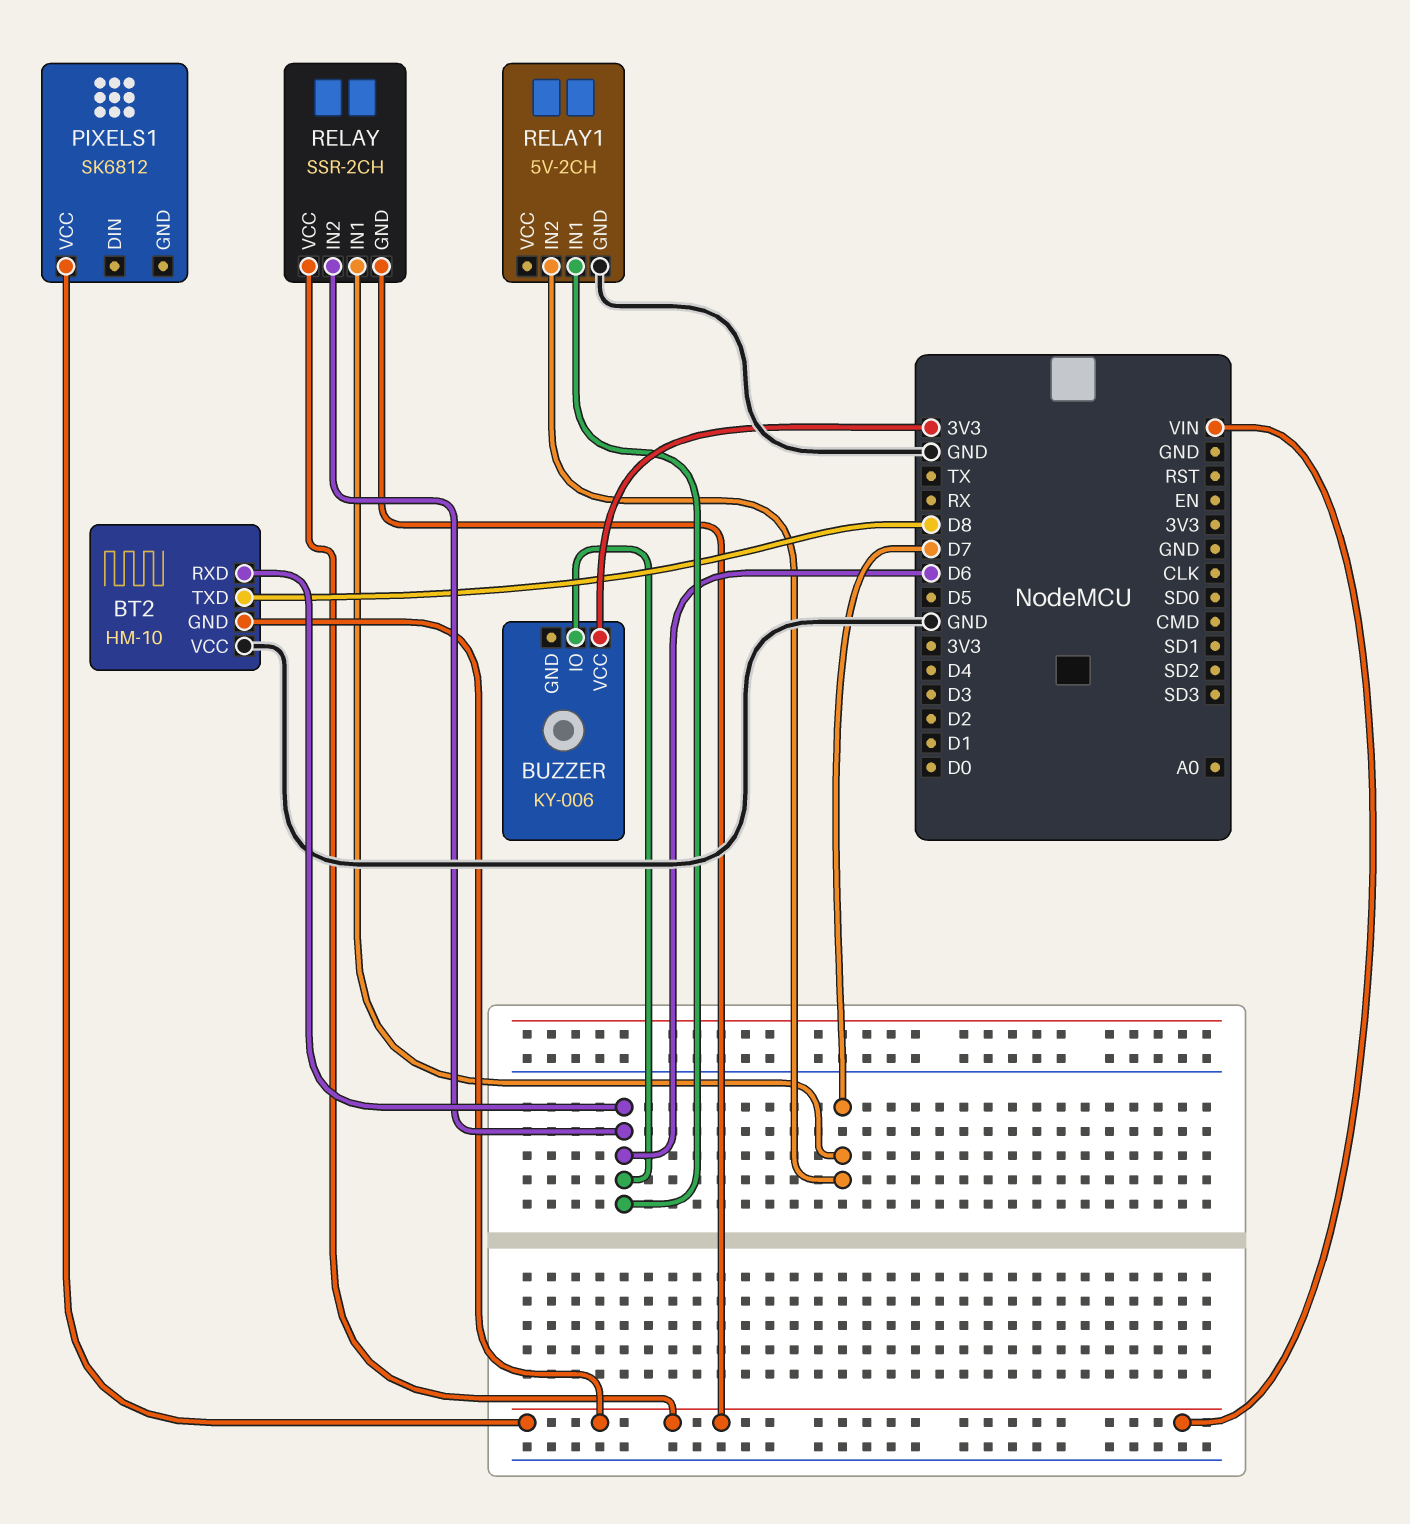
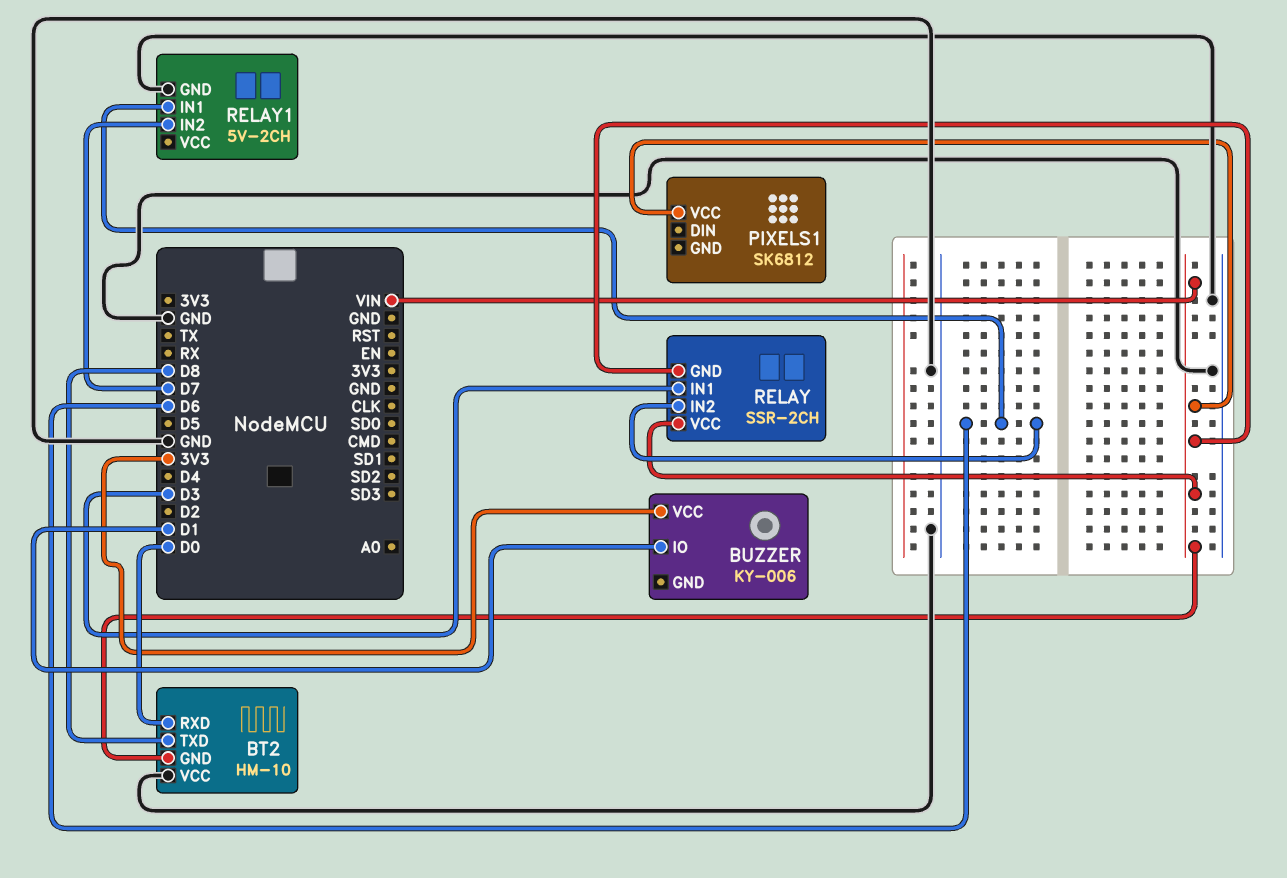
BT2 pin RXD: D6 -> D0
BUZZER pin IO: D6 -> D1
RELAY pin IN1: D7 -> D3

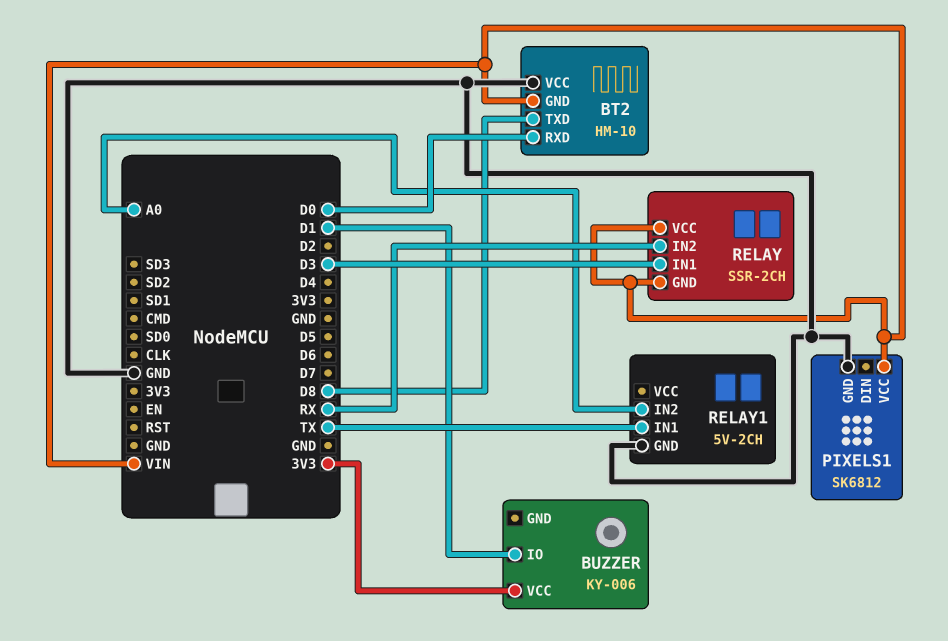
PIXELS1 pin GND: none -> GND
RELAY pin IN2: D6 -> RX
RELAY1 pin IN1: D6 -> TX
RELAY1 pin IN2: D7 -> A0

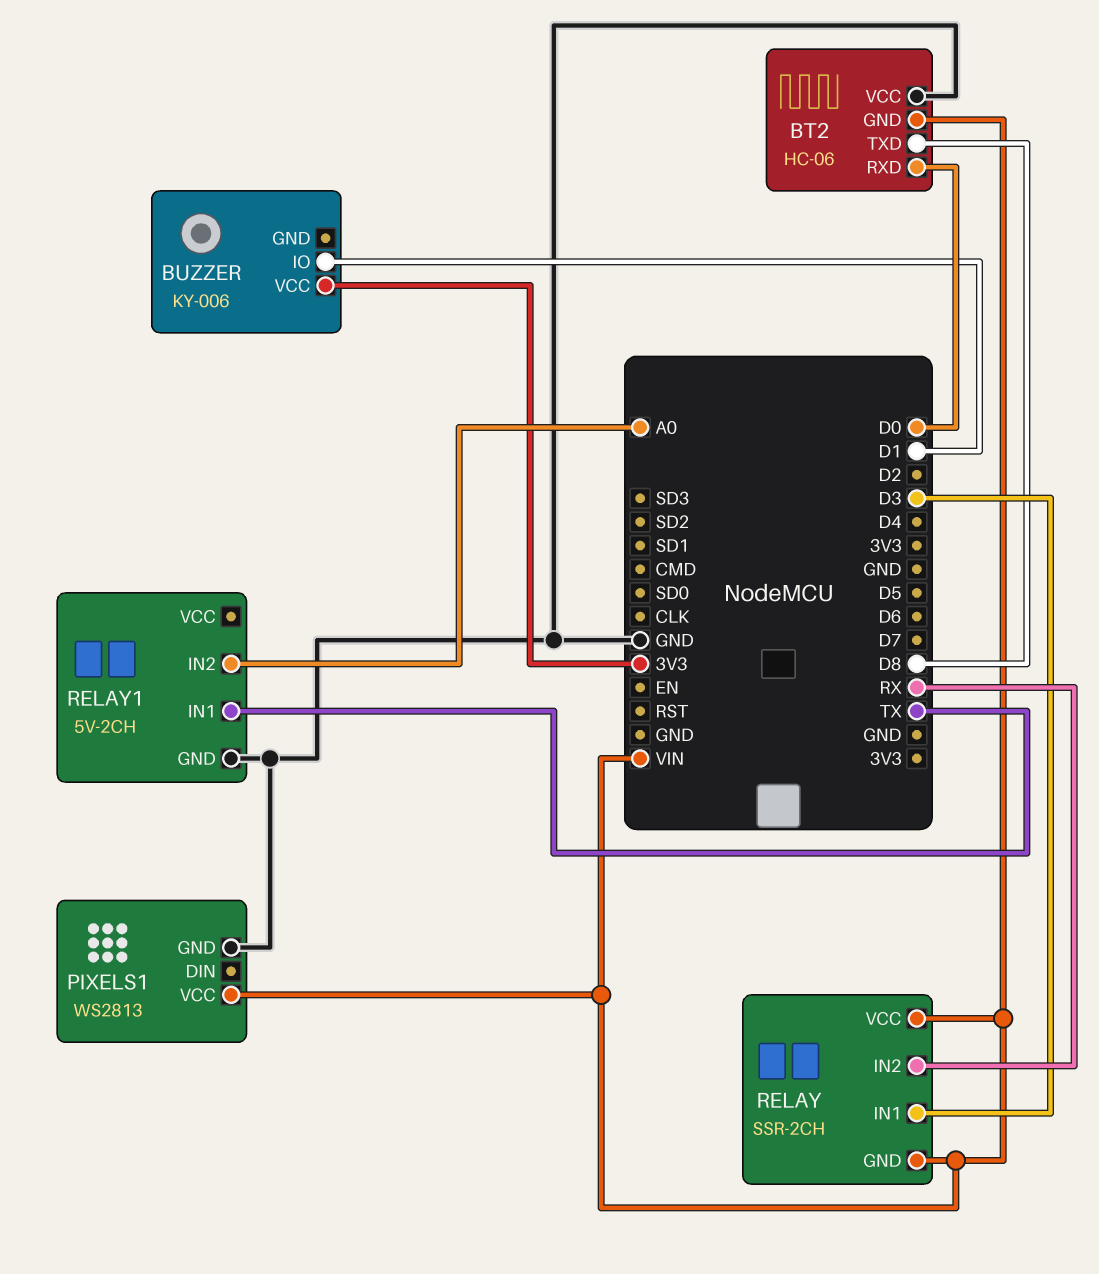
BT2: HM-10 -> HC-06
PIXELS1: SK6812 -> WS2813

